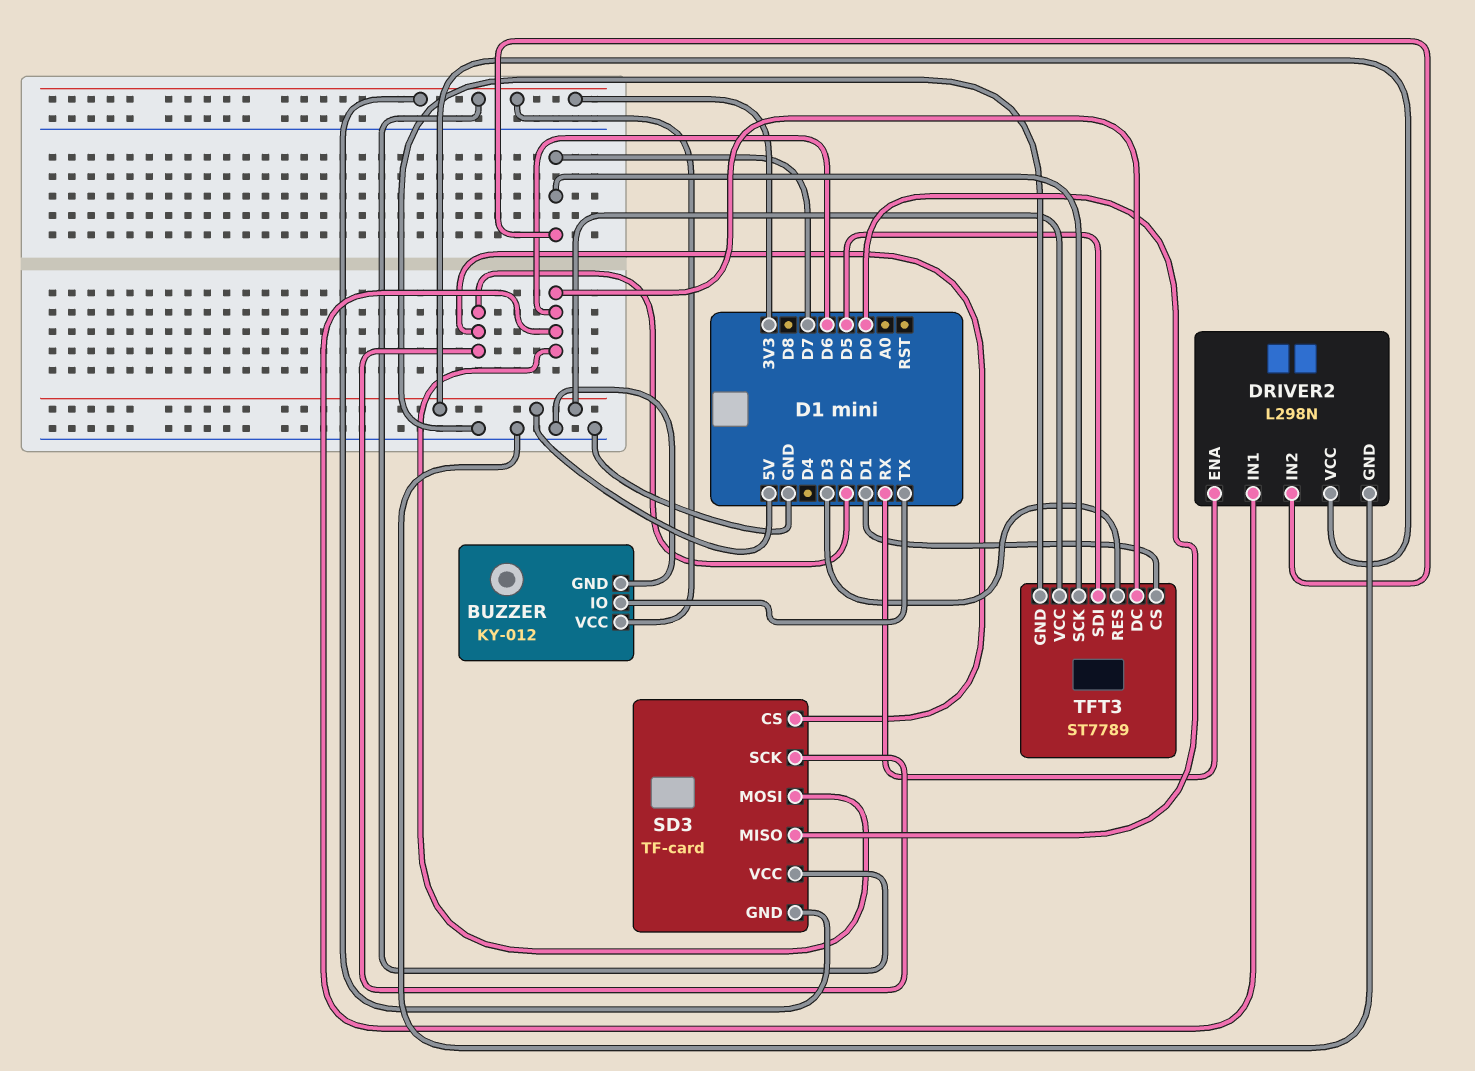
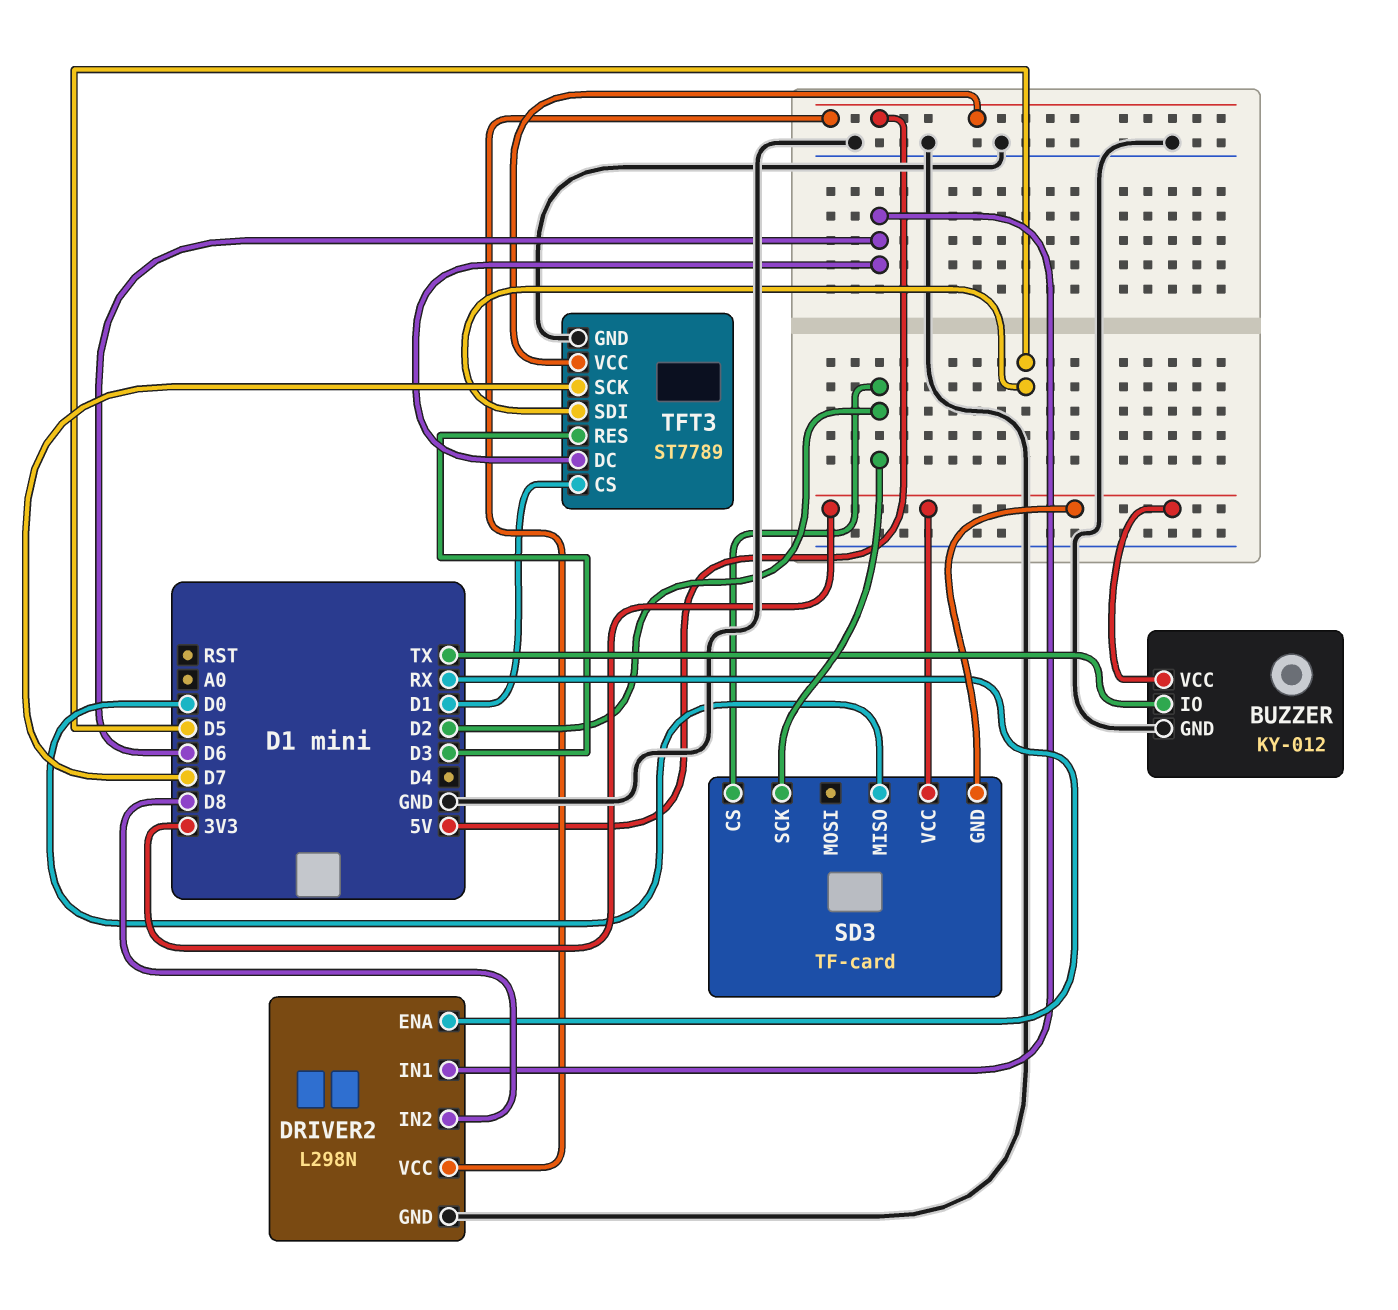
DRIVER2 pin IN2: D7 -> D8
SD3 pin MOSI: D6 -> none

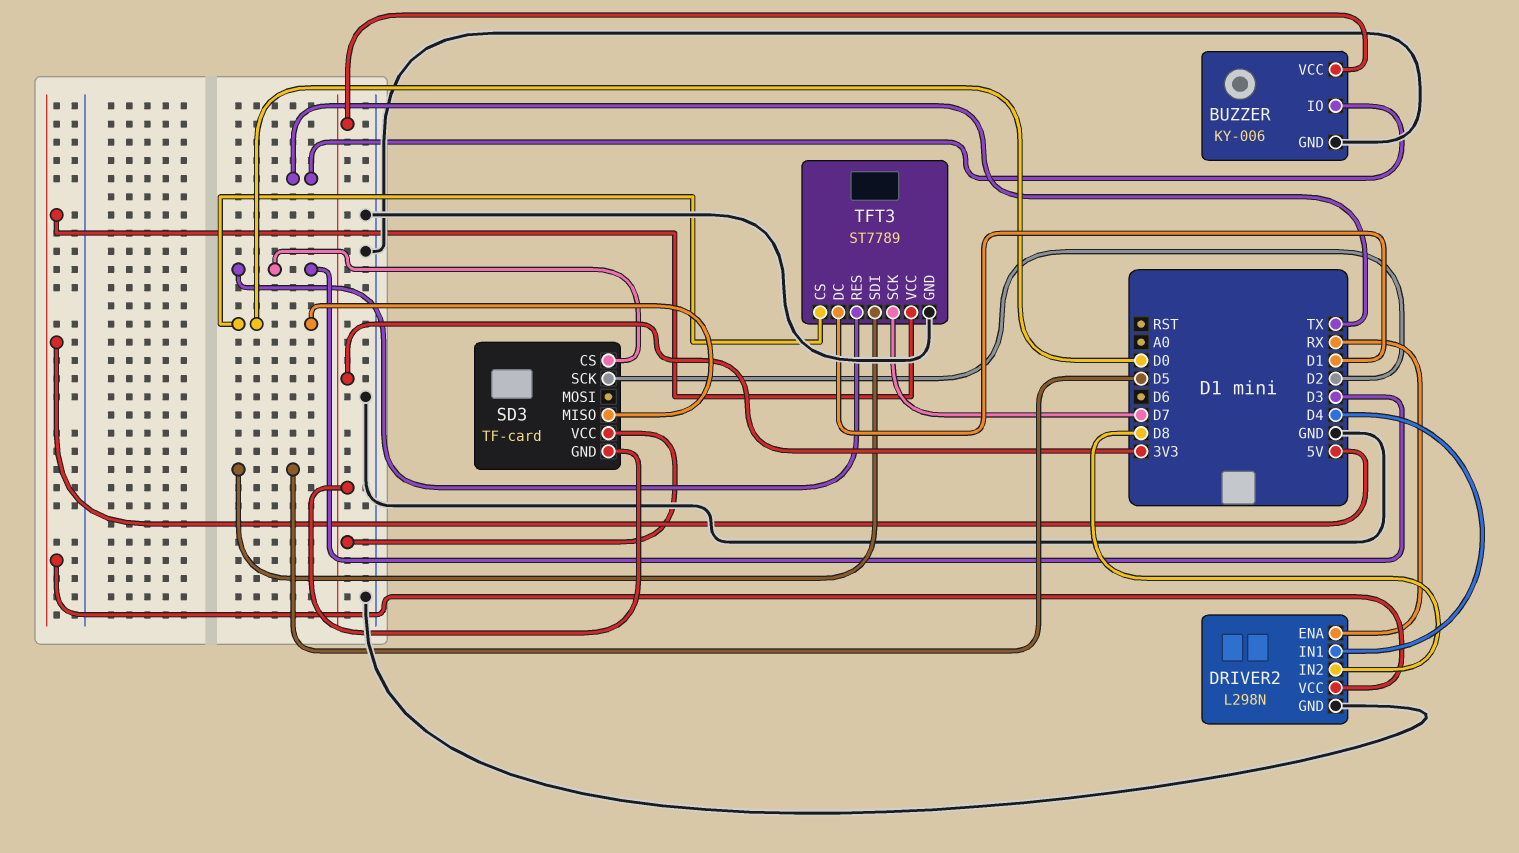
BUZZER: KY-012 -> KY-006
DRIVER2 pin IN1: D6 -> D4
SD3 pin CS: D2 -> D3
TFT3 pin CS: D1 -> D0
TFT3 pin DC: D6 -> D1

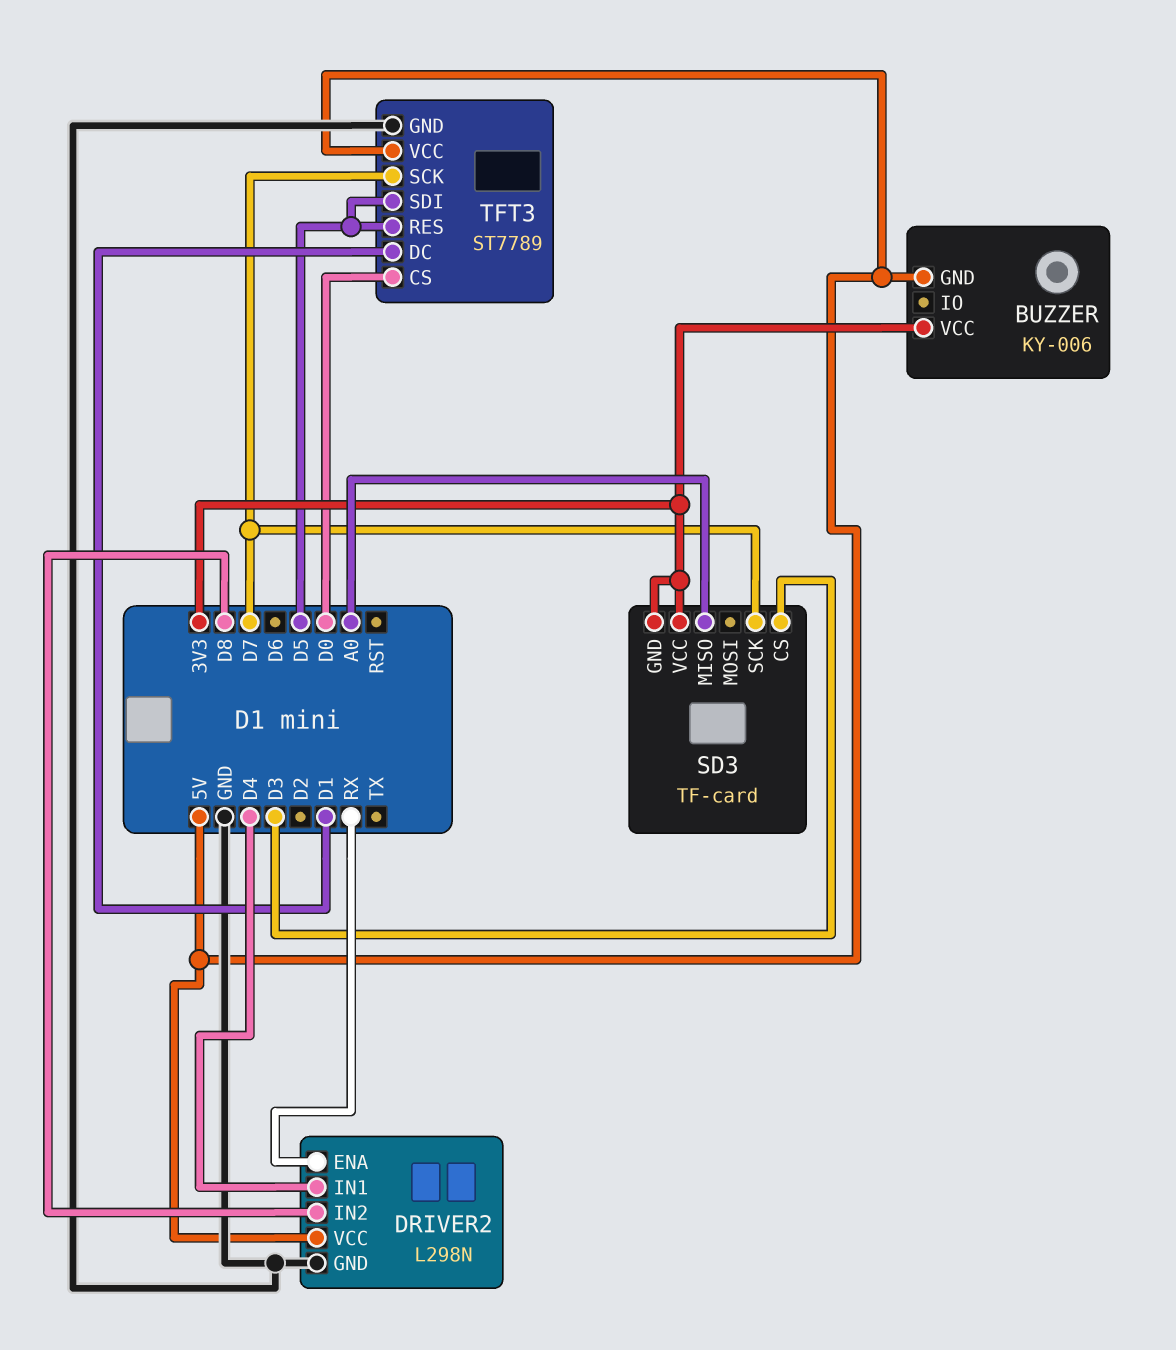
BUZZER pin GND: GND -> 5V
BUZZER pin IO: TX -> none
SD3 pin MISO: D0 -> A0
SD3 pin SCK: D2 -> D7
TFT3 pin RES: D3 -> D5

